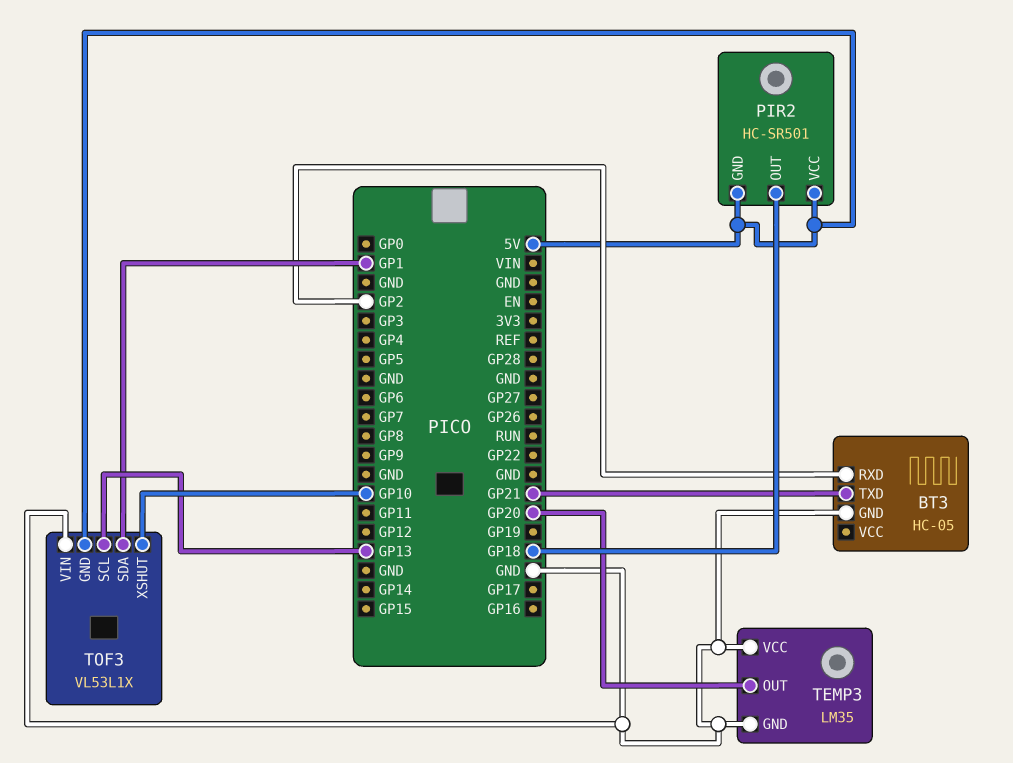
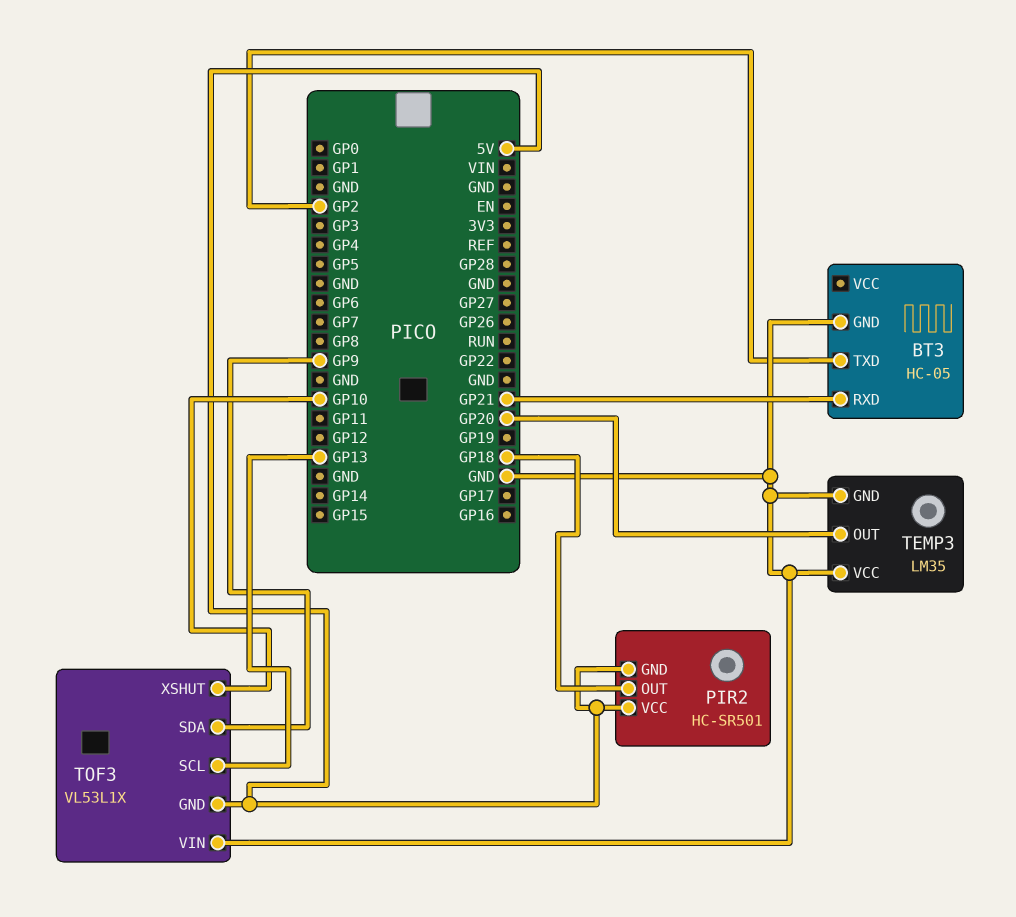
BT3 pin RXD: GP2 -> GP21
BT3 pin TXD: GP21 -> GP2
TOF3 pin SDA: GP1 -> GP9

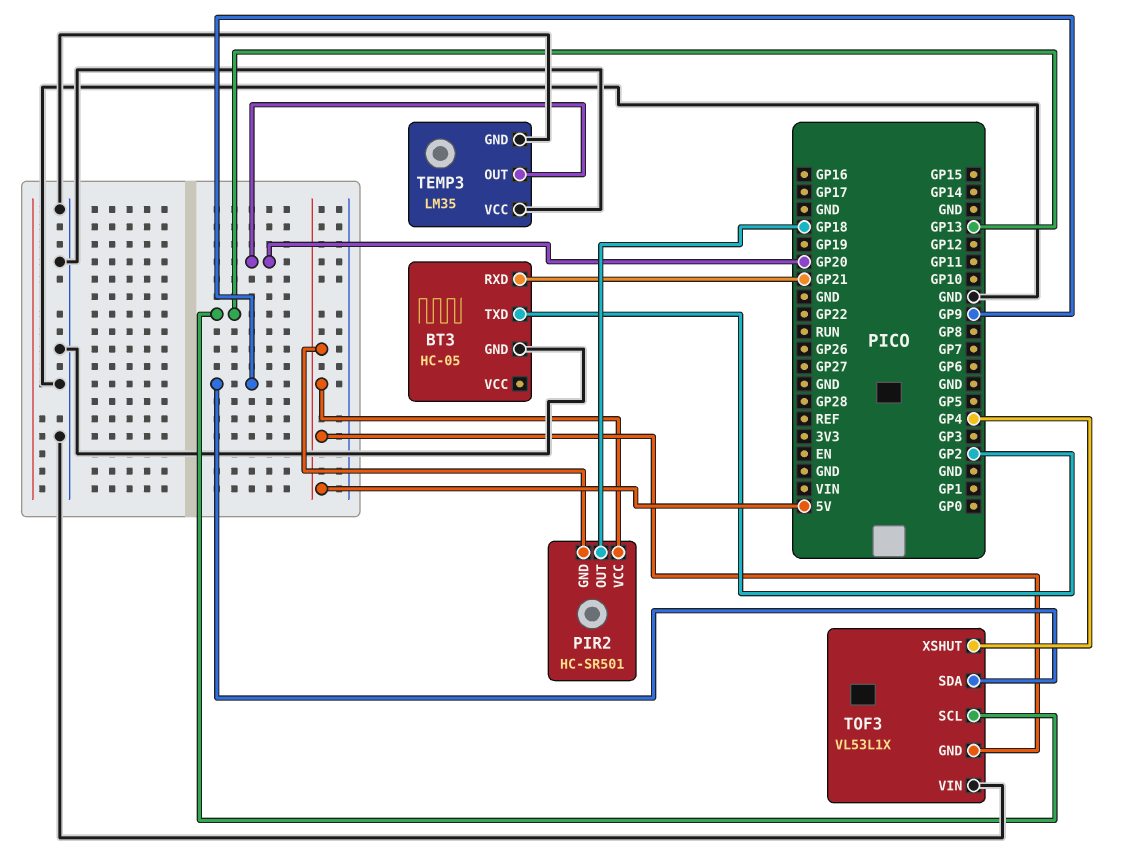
TOF3 pin XSHUT: GP10 -> GP4

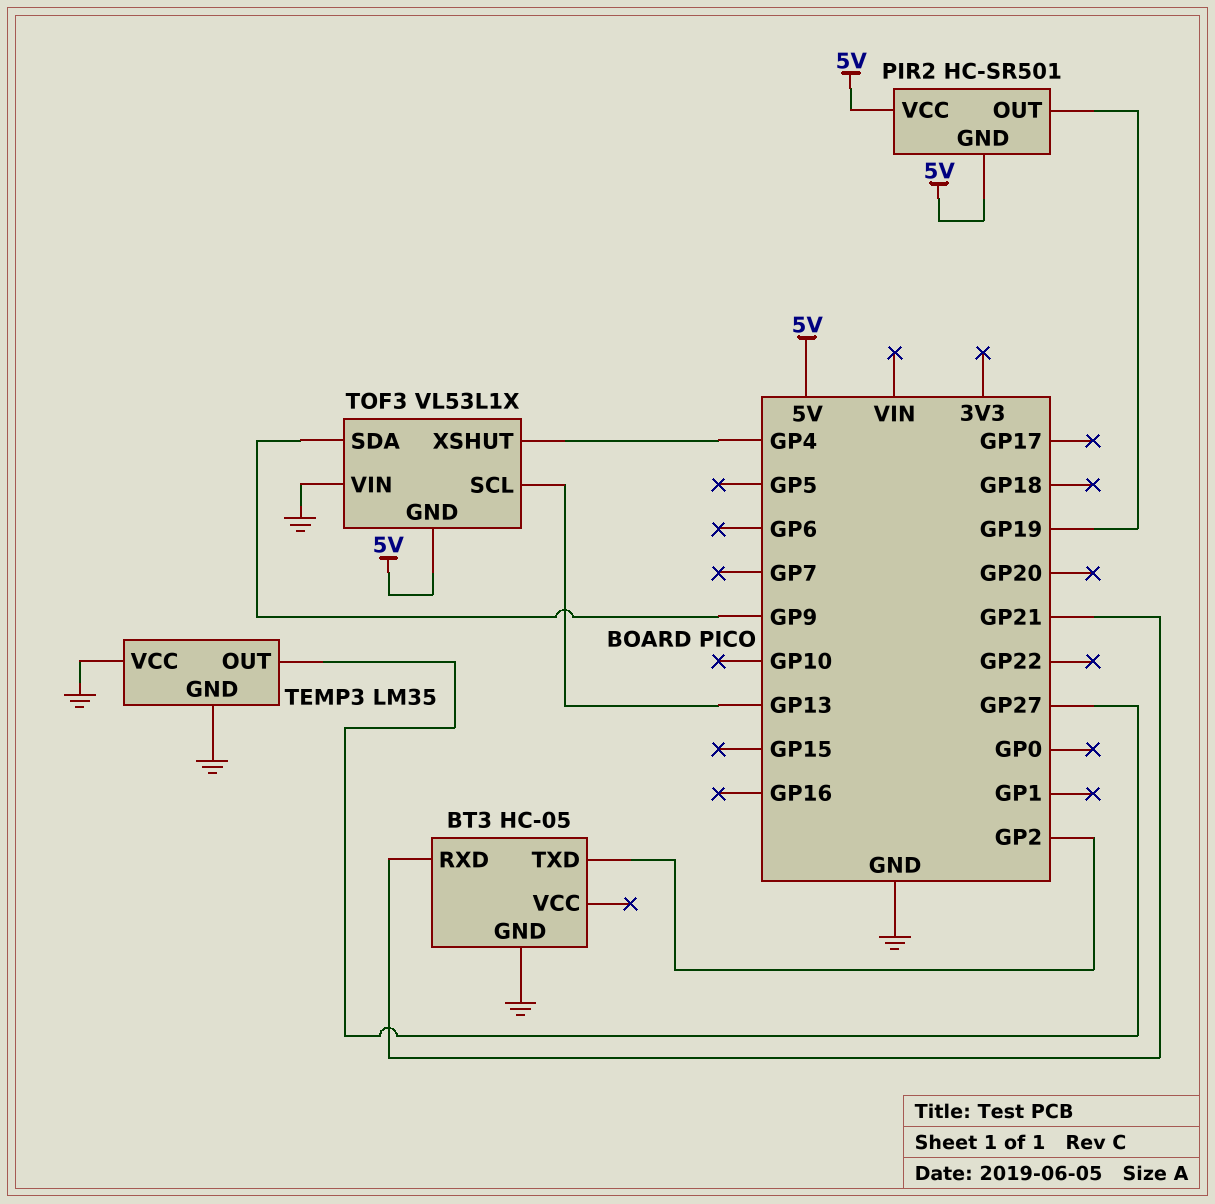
PIR2 pin OUT: GP18 -> GP19
TEMP3 pin OUT: GP20 -> GP27

